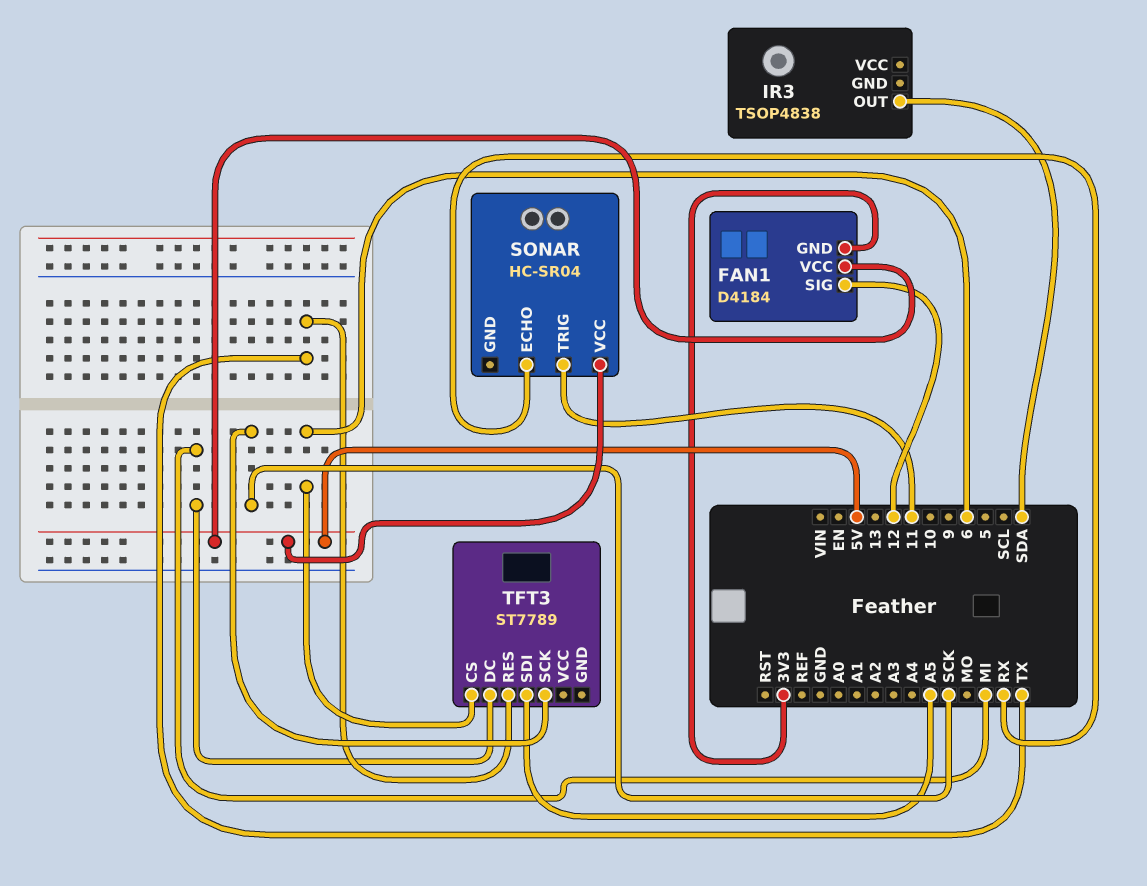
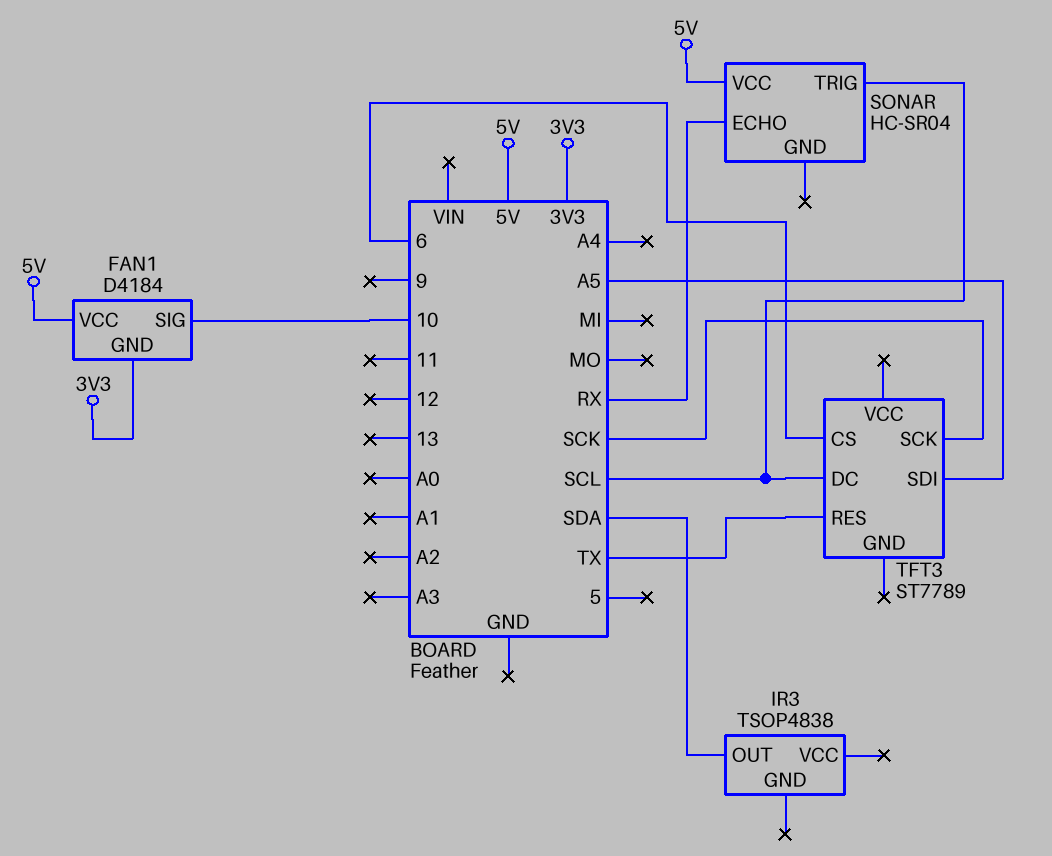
FAN1 pin SIG: 12 -> 10
SONAR pin TRIG: 11 -> SCL
TFT3 pin DC: MI -> SCL

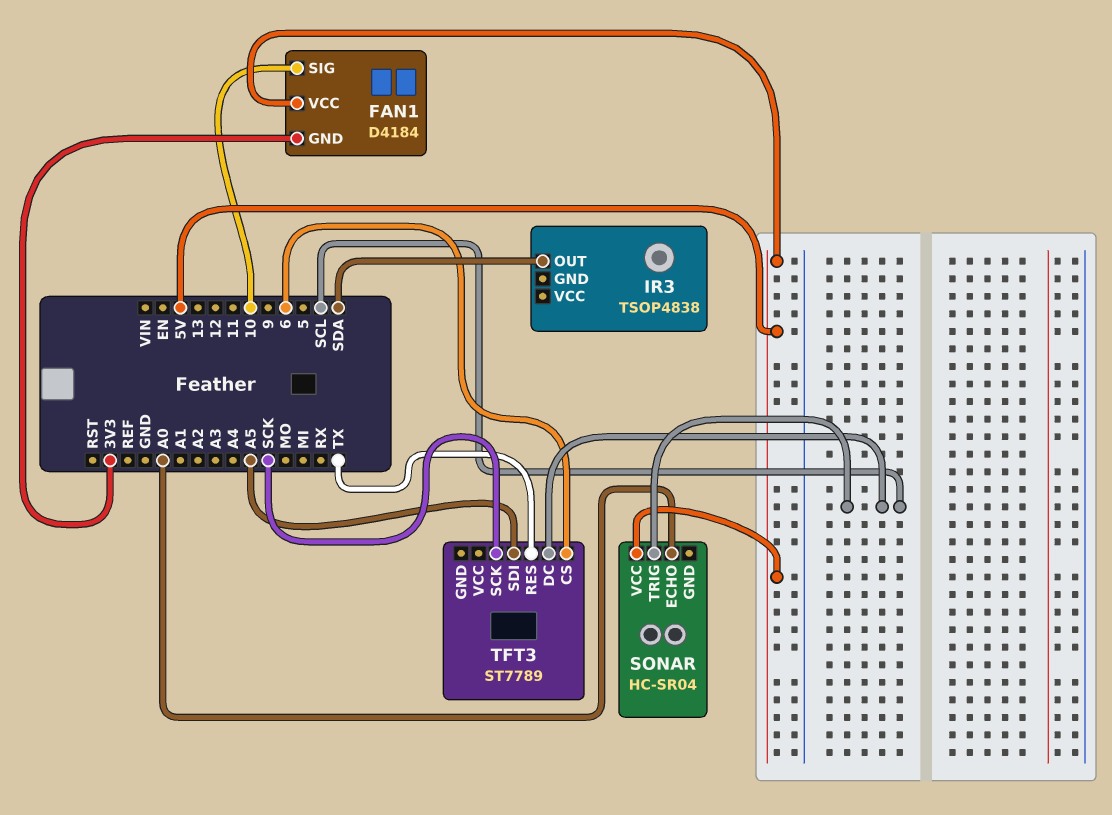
SONAR pin ECHO: RX -> A0

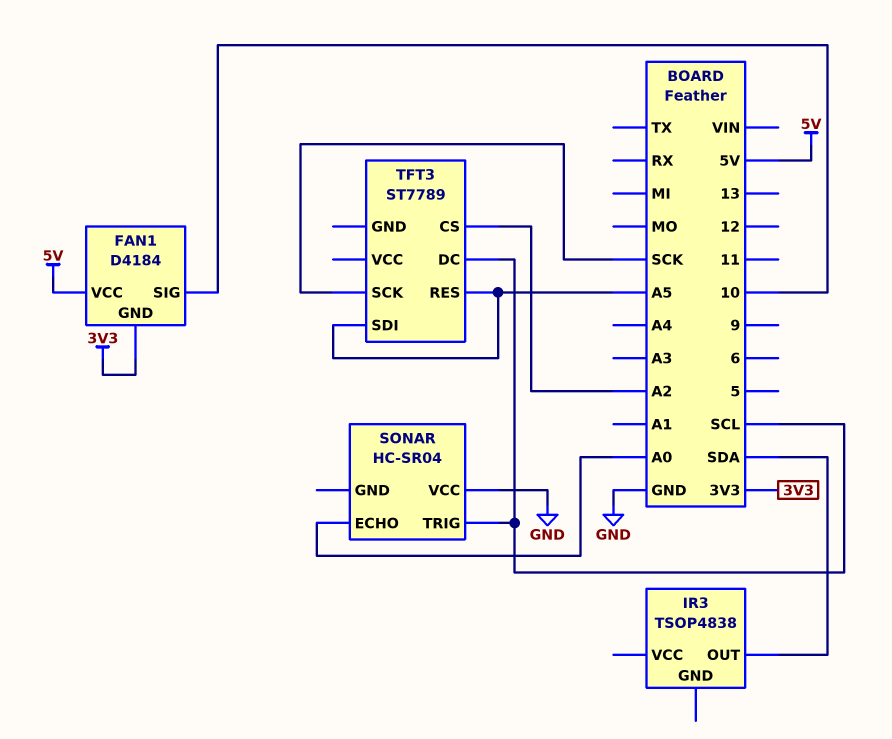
SONAR pin VCC: 5V -> GND
TFT3 pin CS: 6 -> A2
TFT3 pin RES: TX -> A5

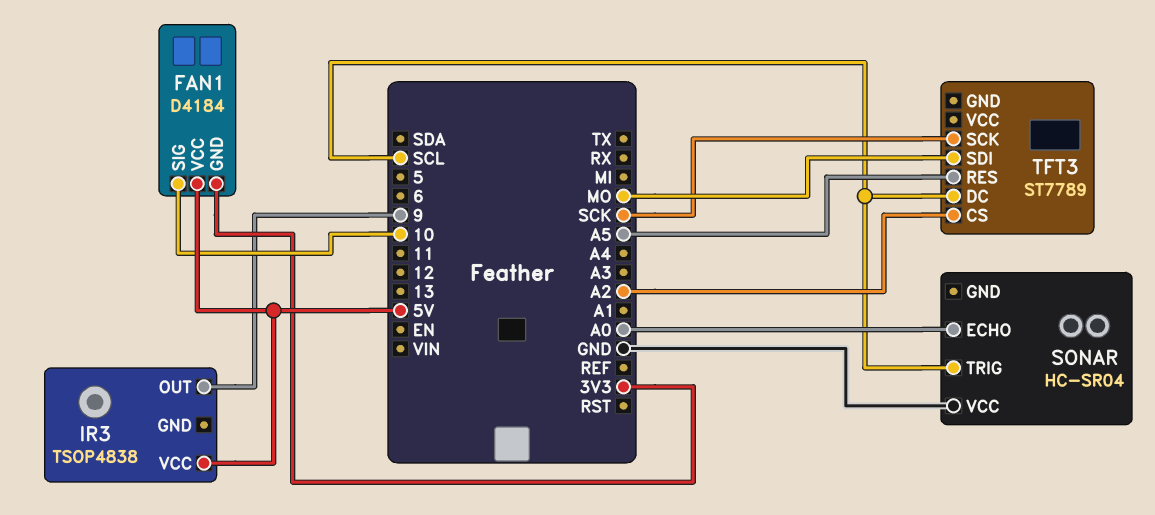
IR3 pin OUT: SDA -> 9
IR3 pin VCC: none -> 5V
TFT3 pin SDI: A5 -> MO

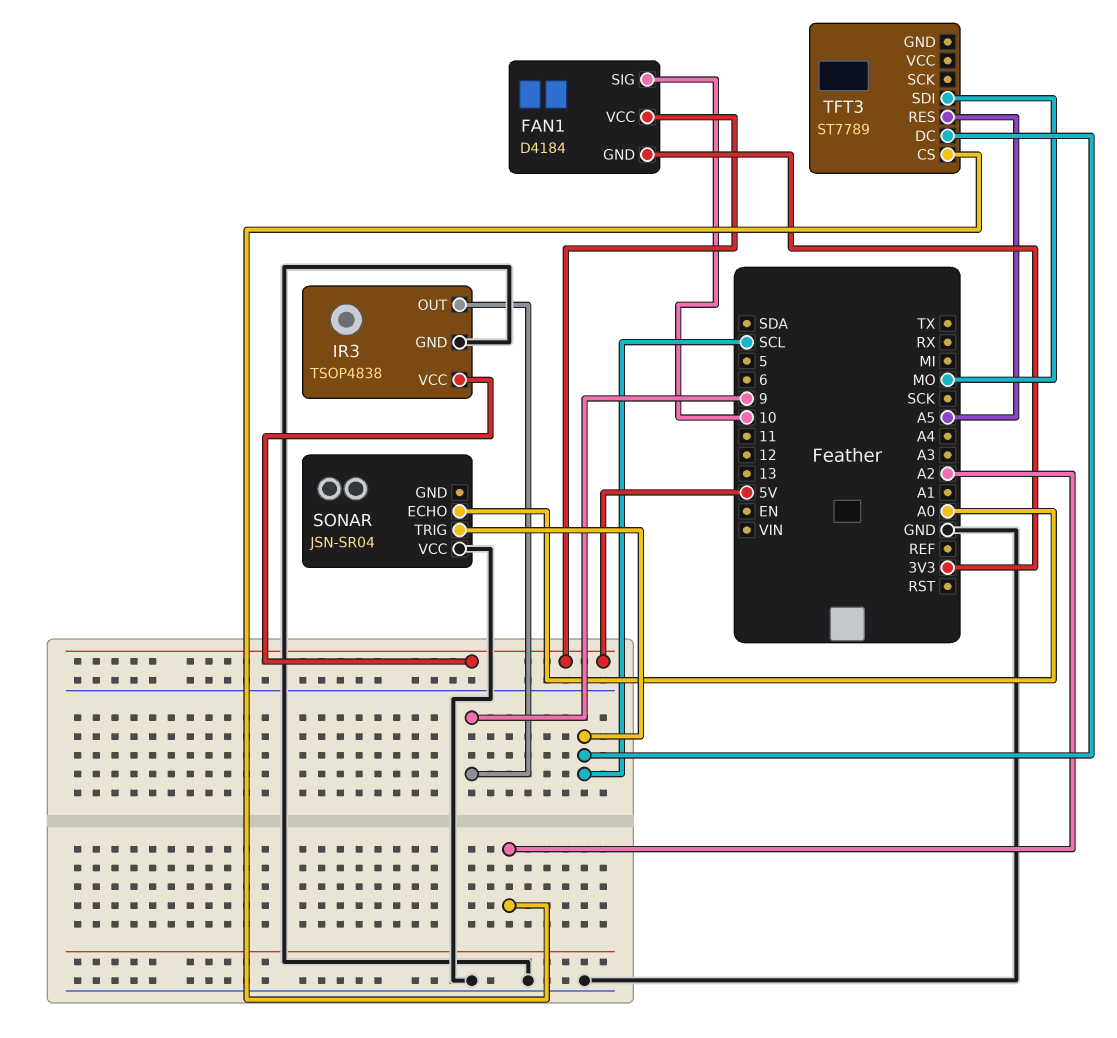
IR3 pin GND: none -> GND
SONAR: HC-SR04 -> JSN-SR04
TFT3 pin SCK: SCK -> none

